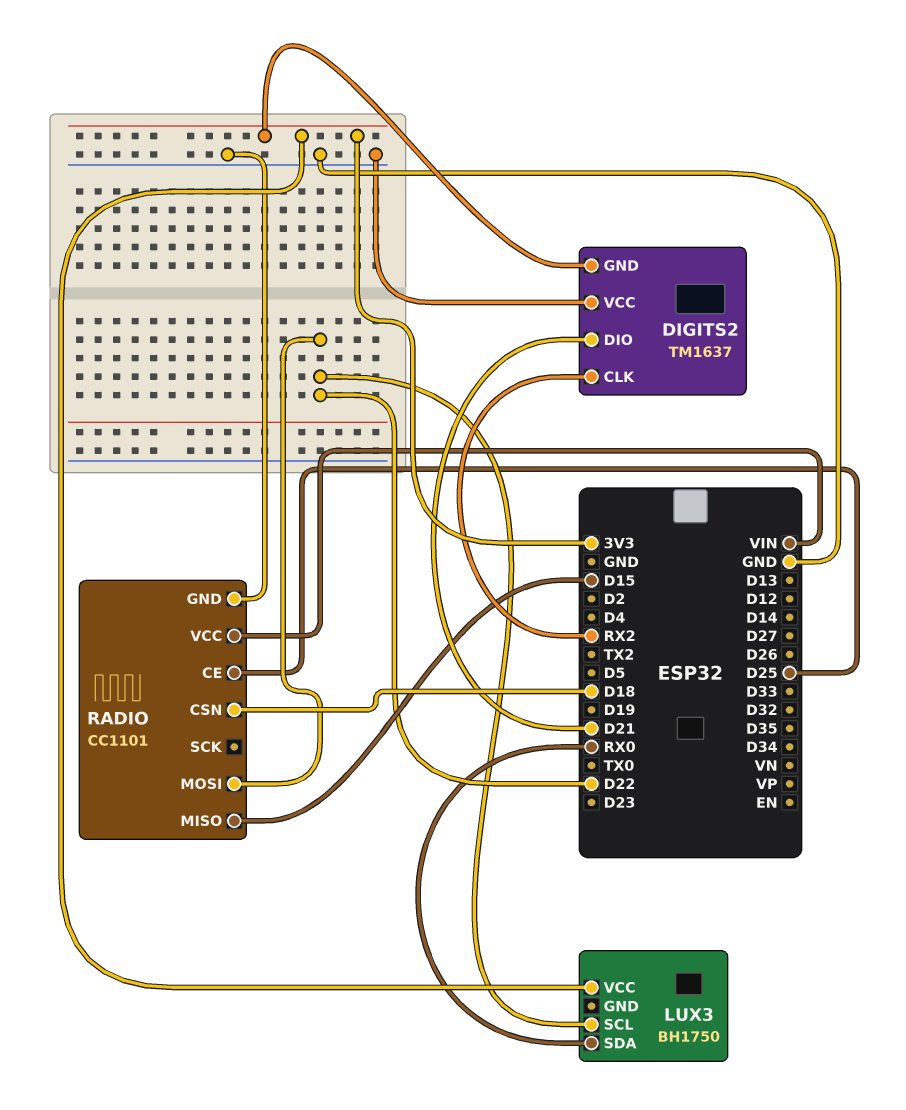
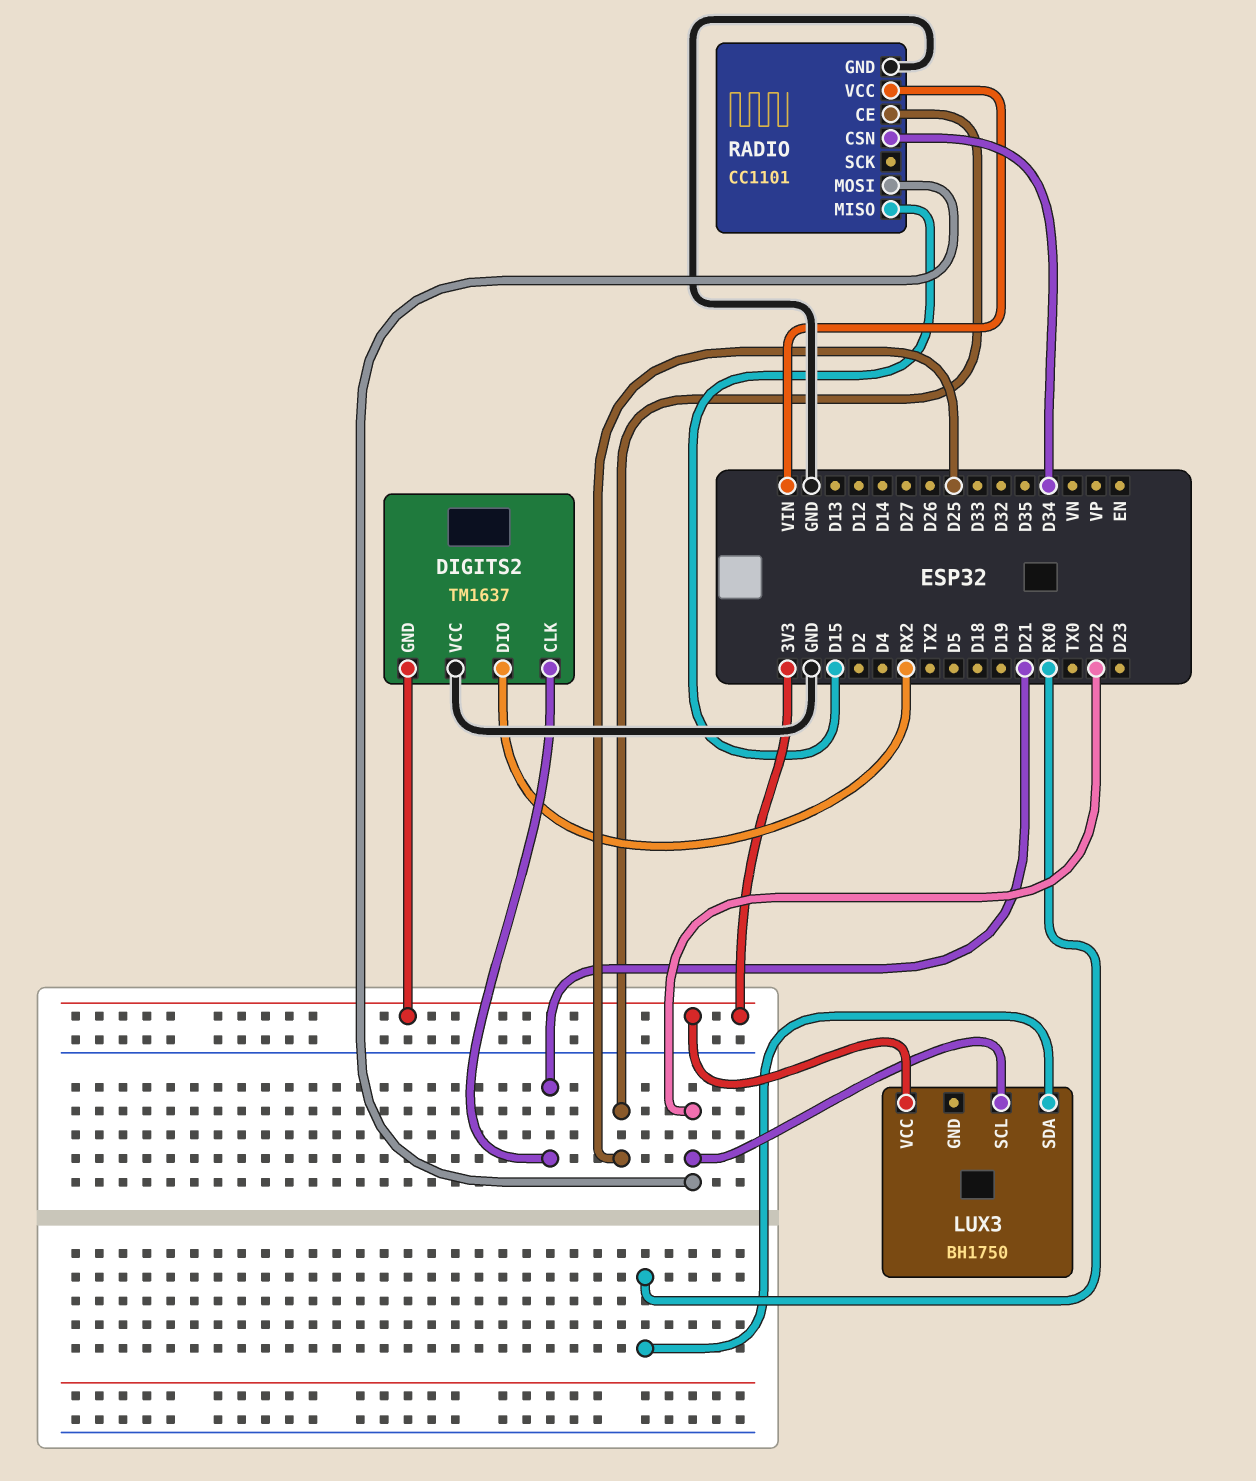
DIGITS2 pin CLK: RX2 -> D21
DIGITS2 pin DIO: D21 -> RX2
RADIO pin CSN: D18 -> D34

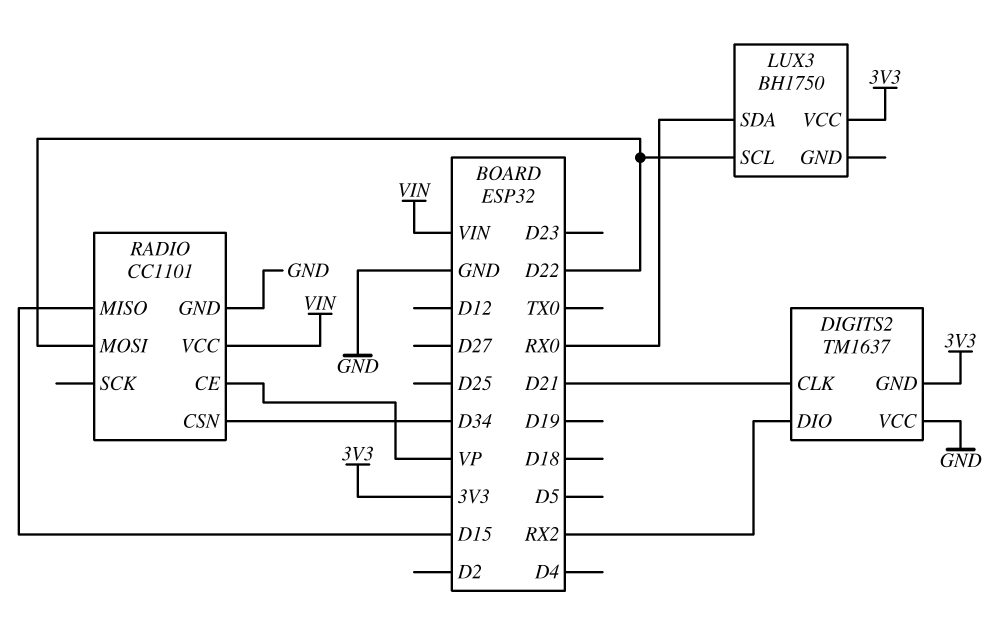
RADIO pin CE: D25 -> VP

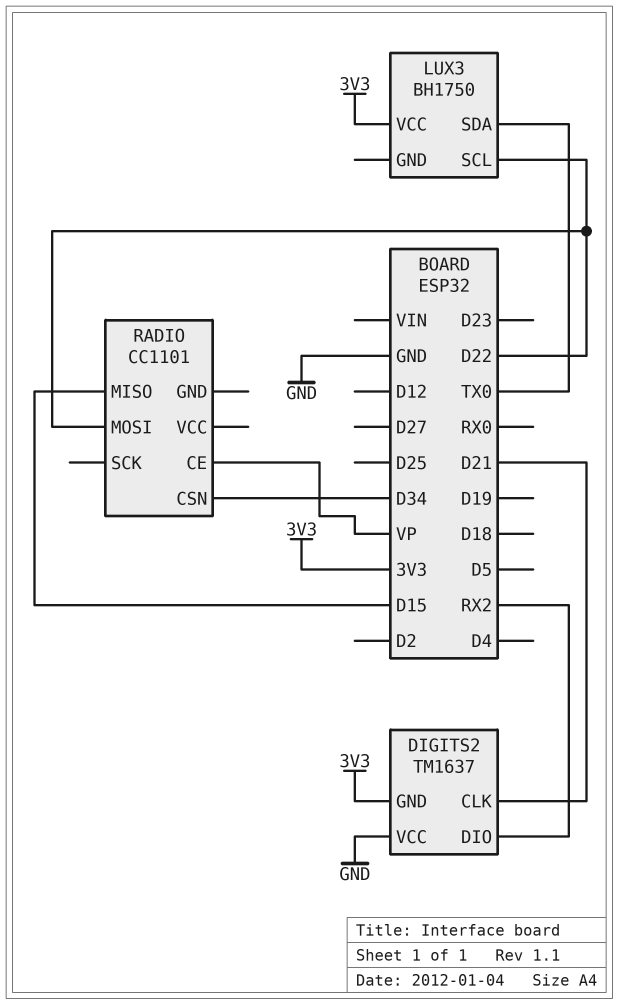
LUX3 pin SDA: RX0 -> TX0
RADIO pin GND: GND -> none
RADIO pin VCC: VIN -> none

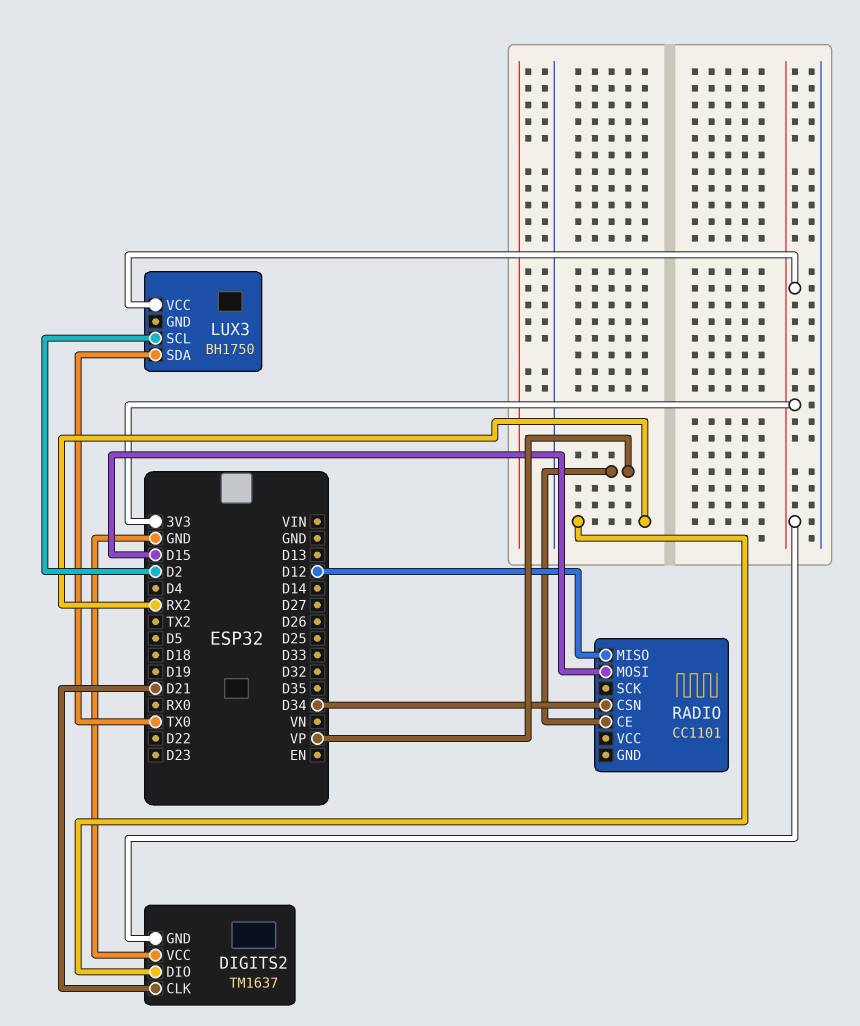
LUX3 pin SCL: D22 -> D2
RADIO pin MISO: D15 -> D12
RADIO pin MOSI: D22 -> D15

